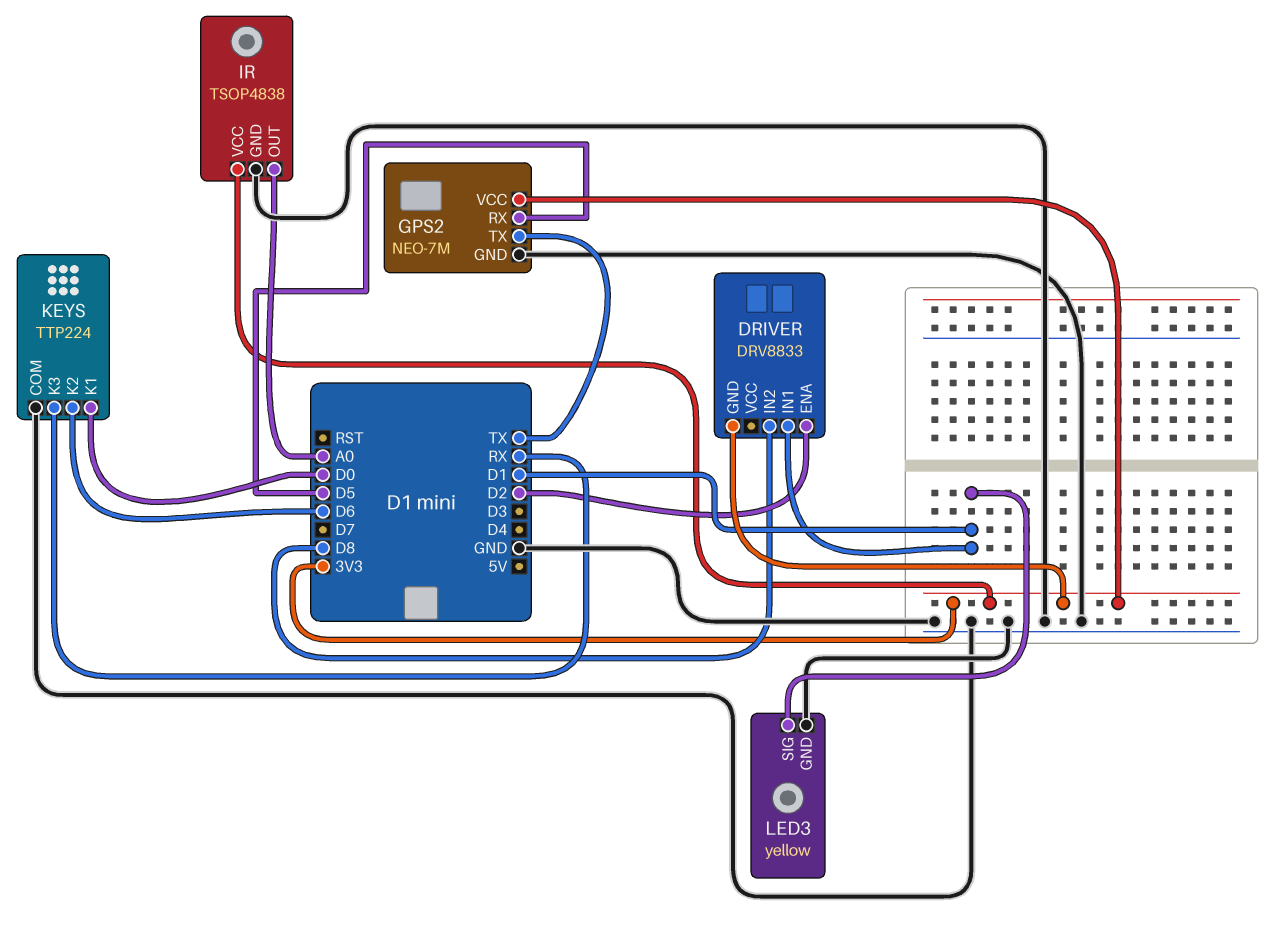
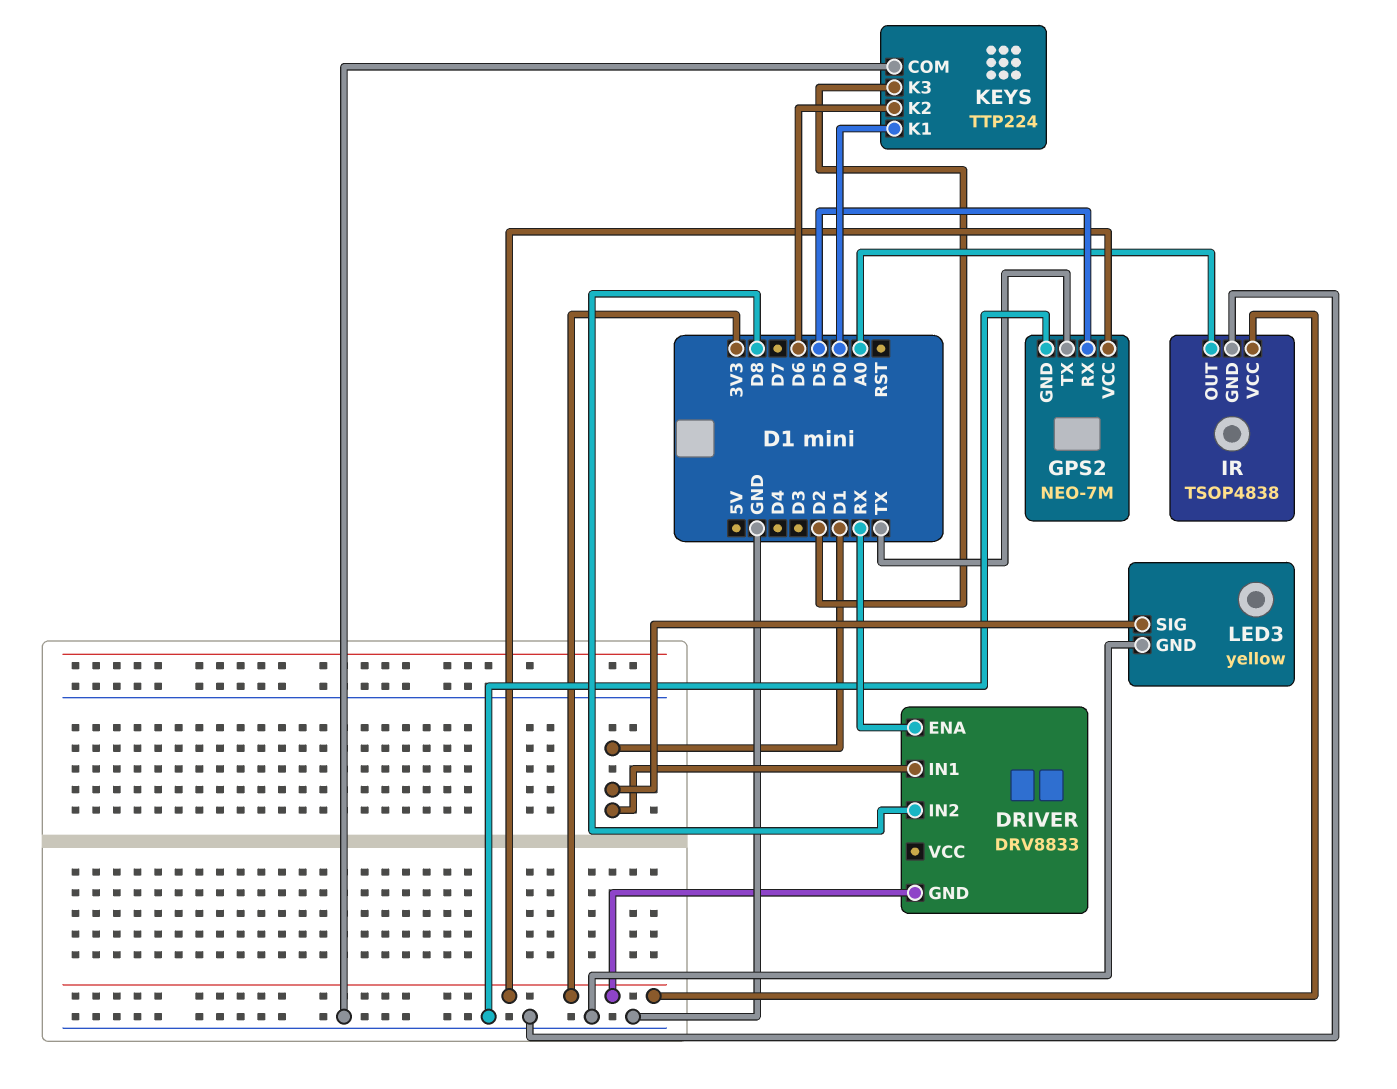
DRIVER pin ENA: D2 -> RX
KEYS pin K3: RX -> D2

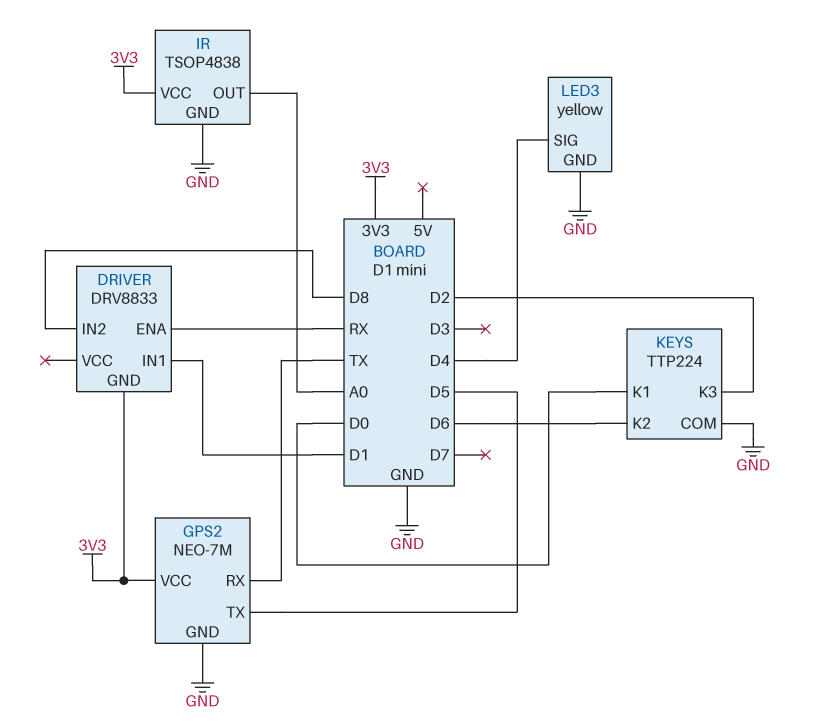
GPS2 pin RX: D5 -> TX
GPS2 pin TX: TX -> D5
LED3 pin SIG: D1 -> D4

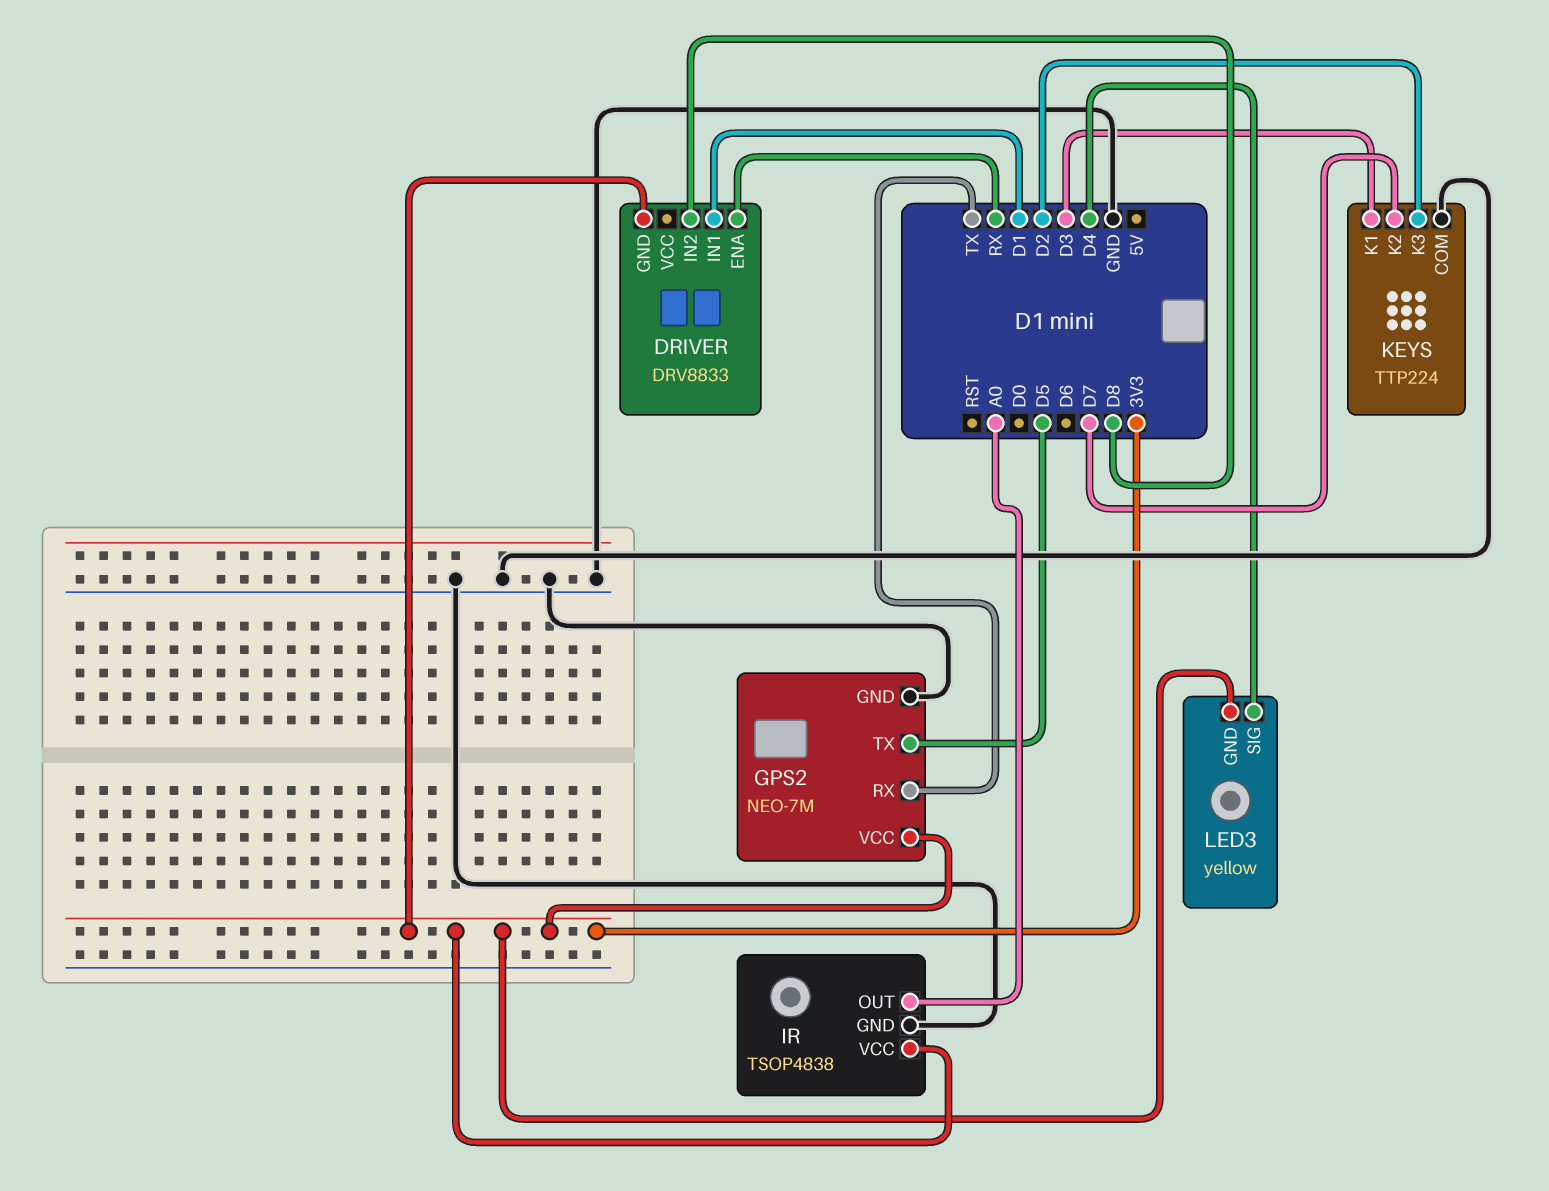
KEYS pin K1: D0 -> D3
KEYS pin K2: D6 -> D7
LED3 pin GND: GND -> 3V3

